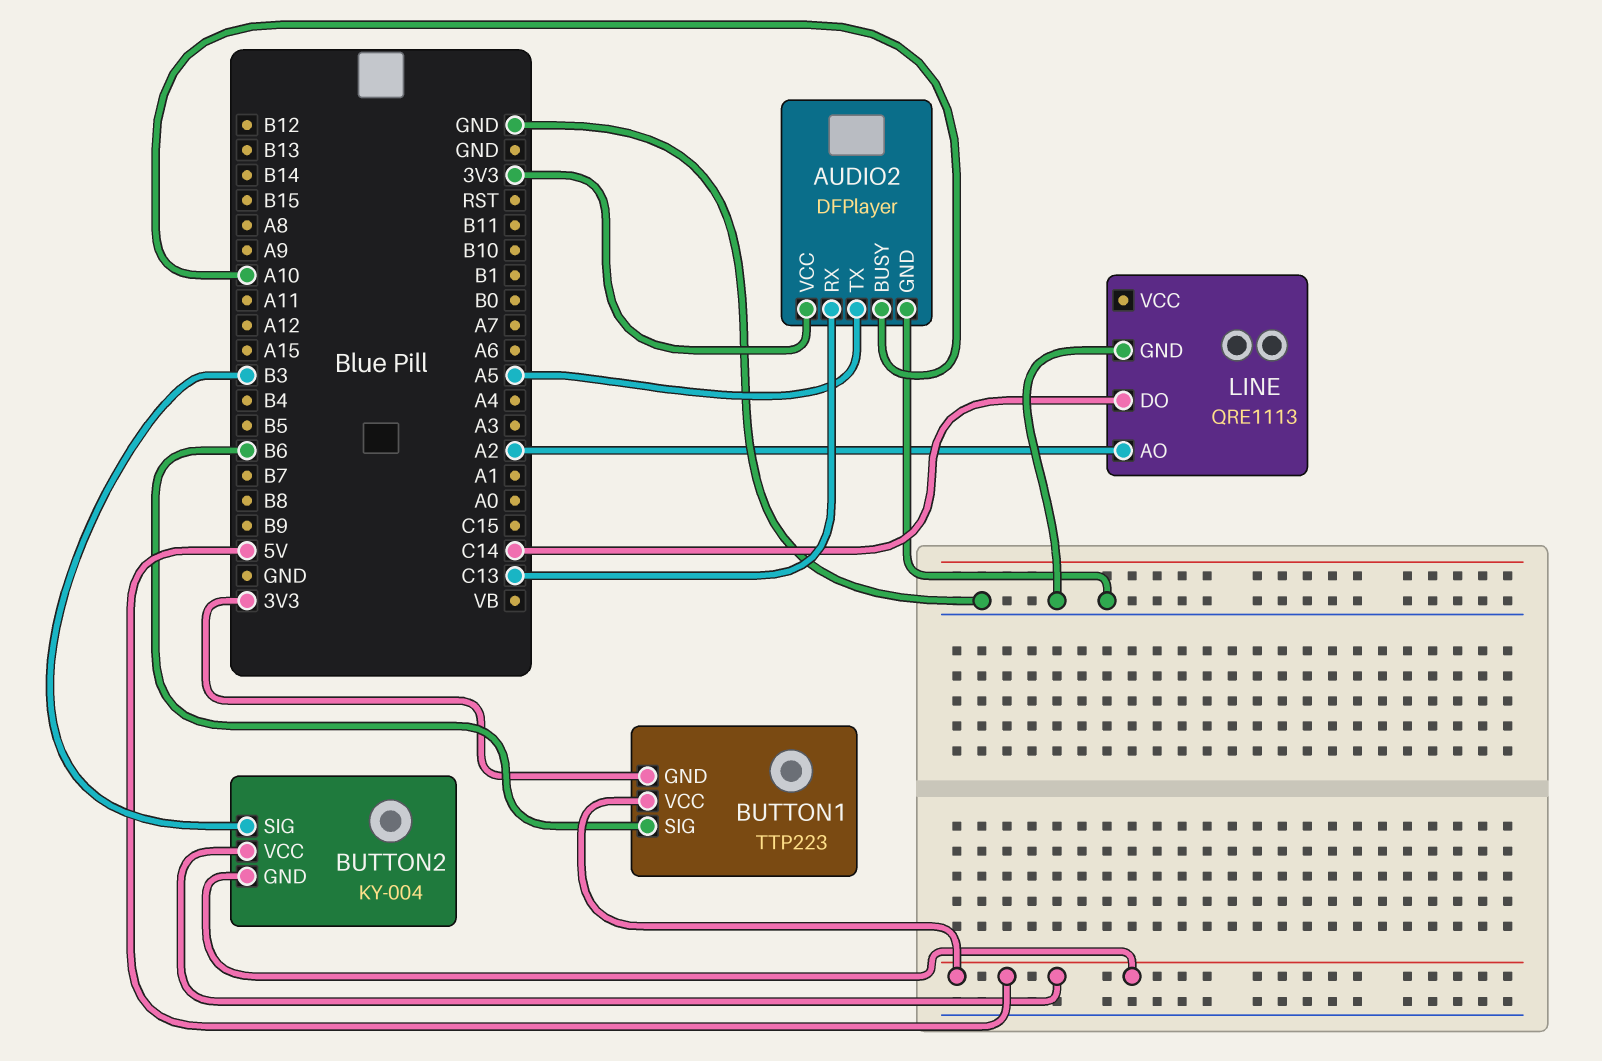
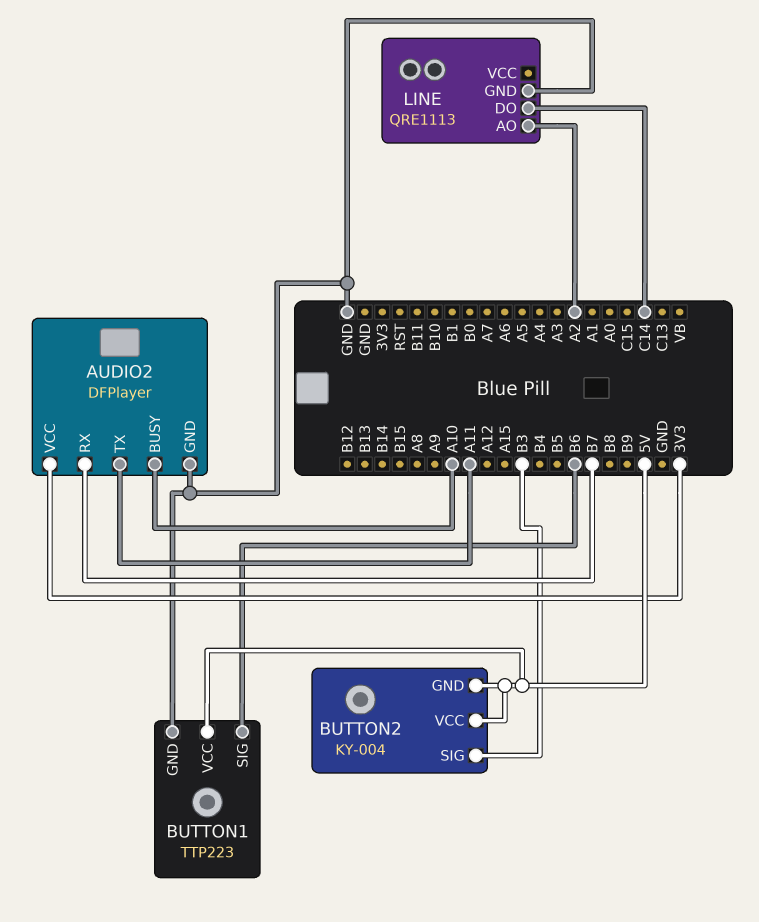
AUDIO2 pin RX: C13 -> B7
AUDIO2 pin TX: A5 -> A11
BUTTON1 pin GND: 3V3 -> GND

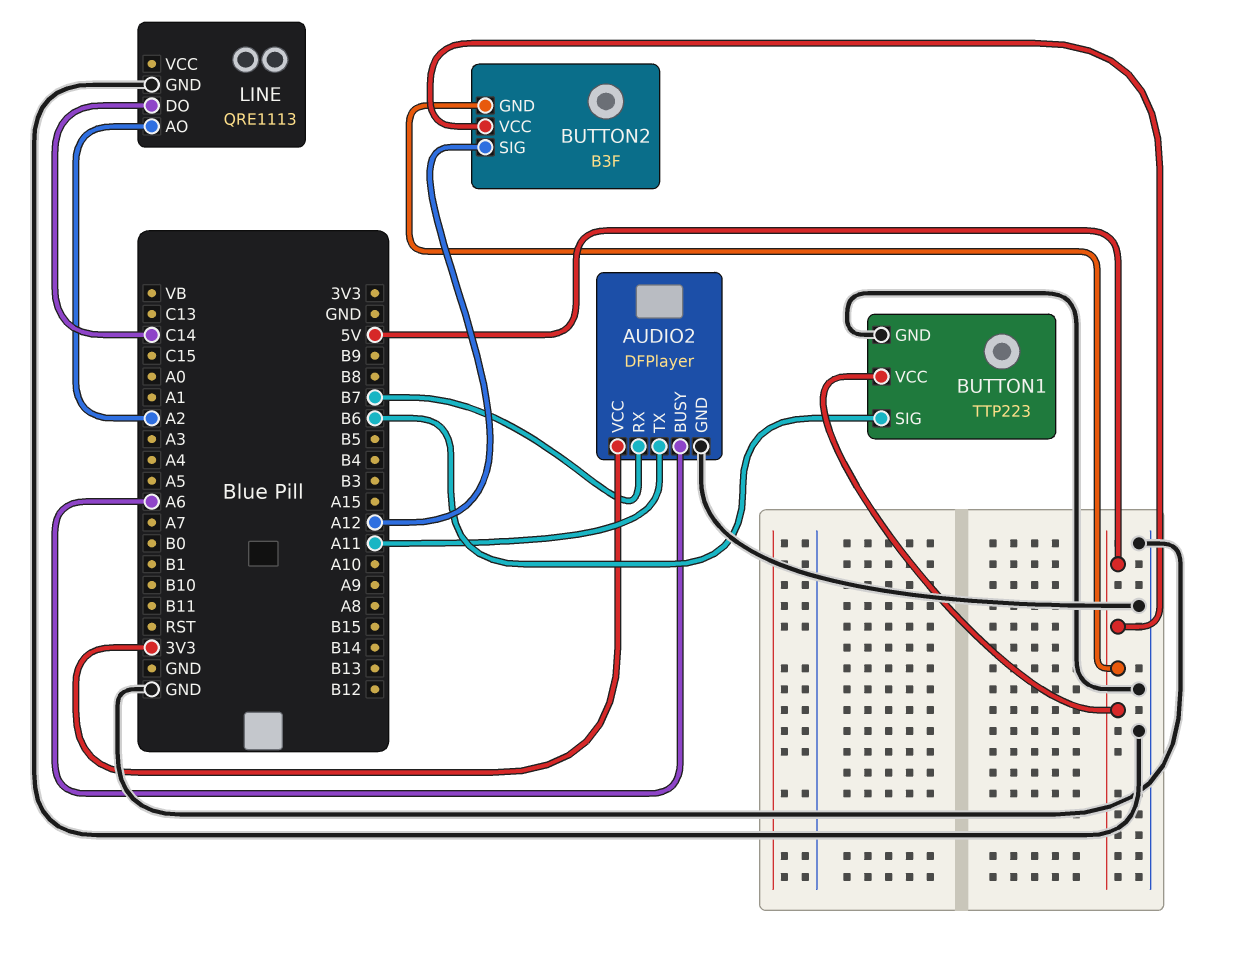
AUDIO2 pin BUSY: A10 -> A6
BUTTON2: KY-004 -> B3F
BUTTON2 pin SIG: B3 -> A12

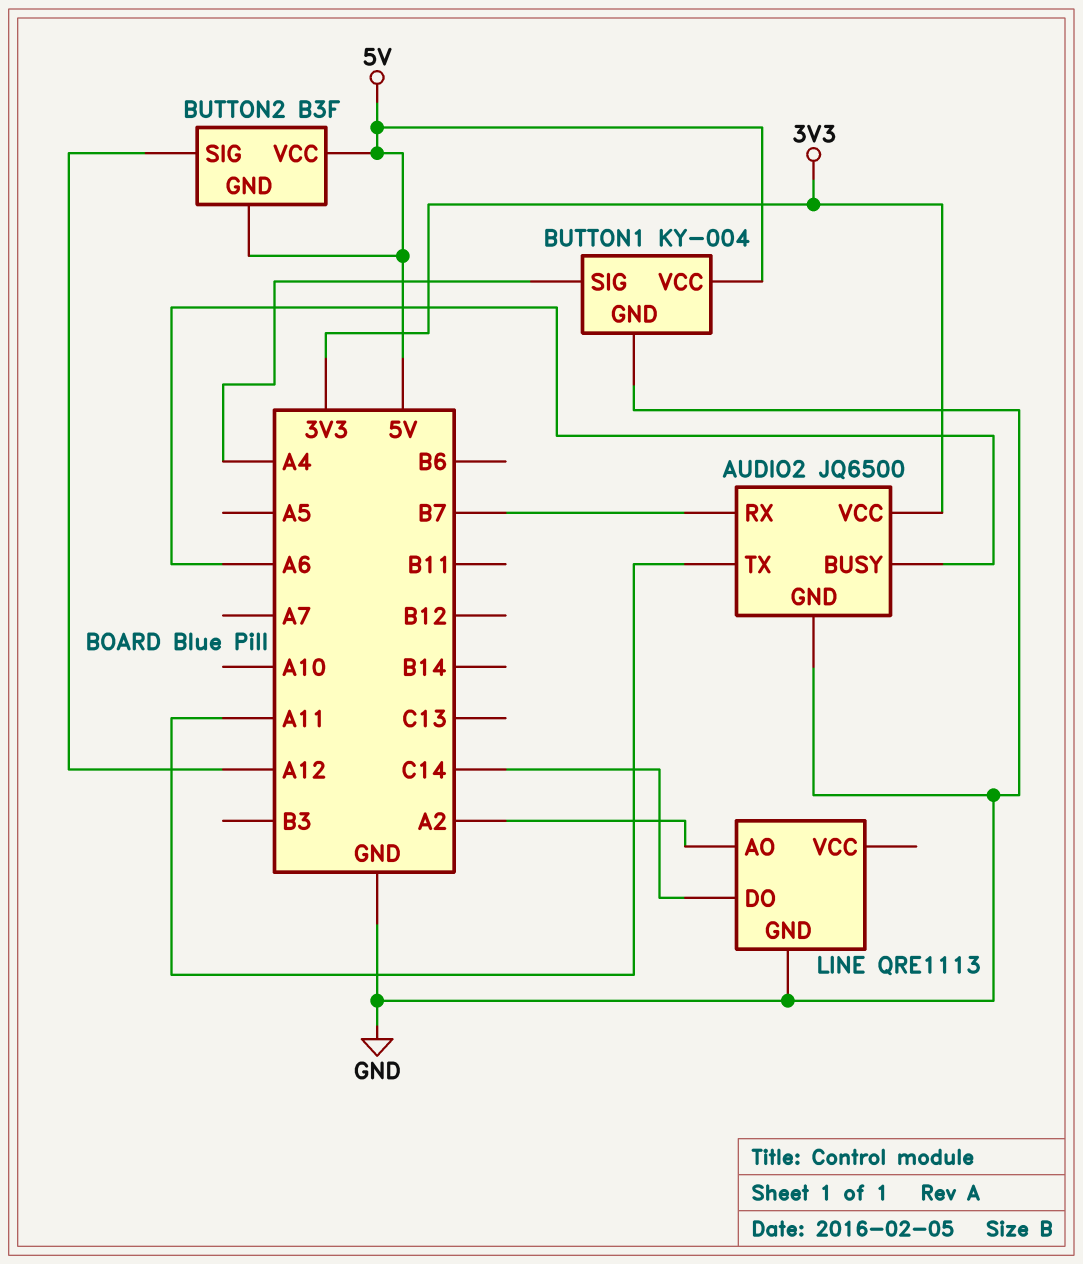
AUDIO2: DFPlayer -> JQ6500
BUTTON1: TTP223 -> KY-004
BUTTON1 pin SIG: B6 -> A4

